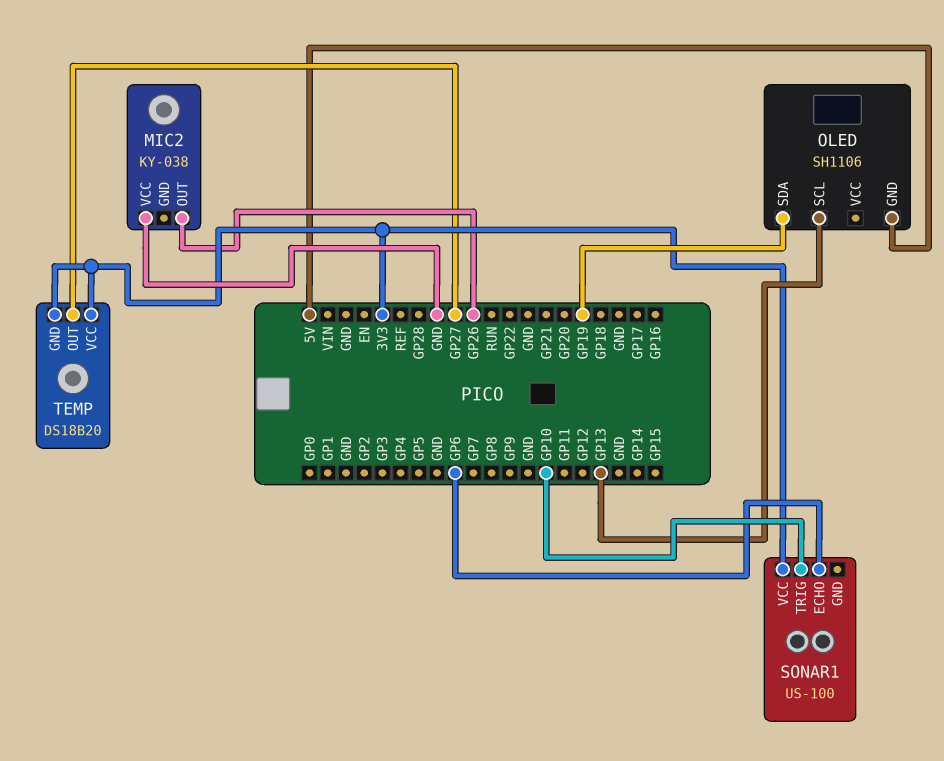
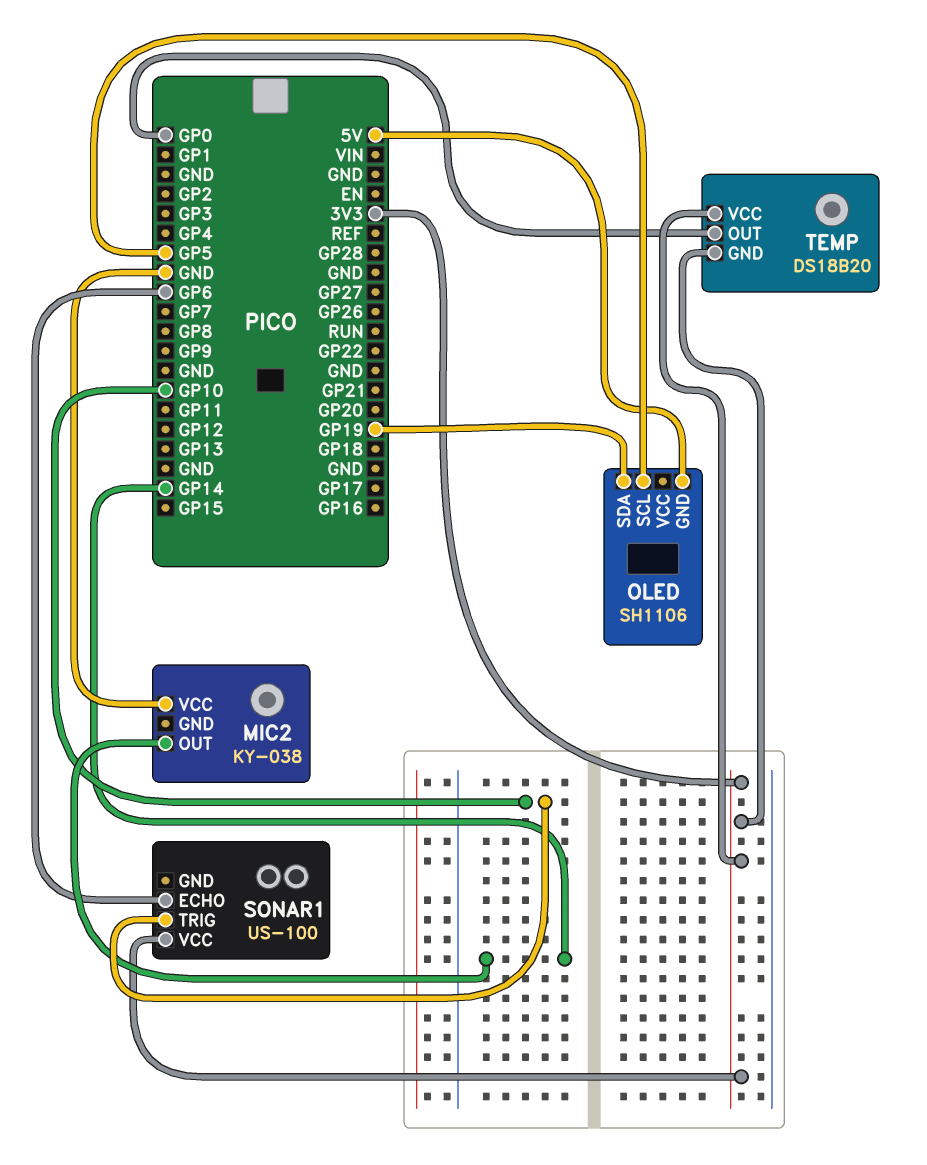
MIC2 pin OUT: GP26 -> GP14
OLED pin SCL: GP13 -> GP5
TEMP pin OUT: GP27 -> GP0

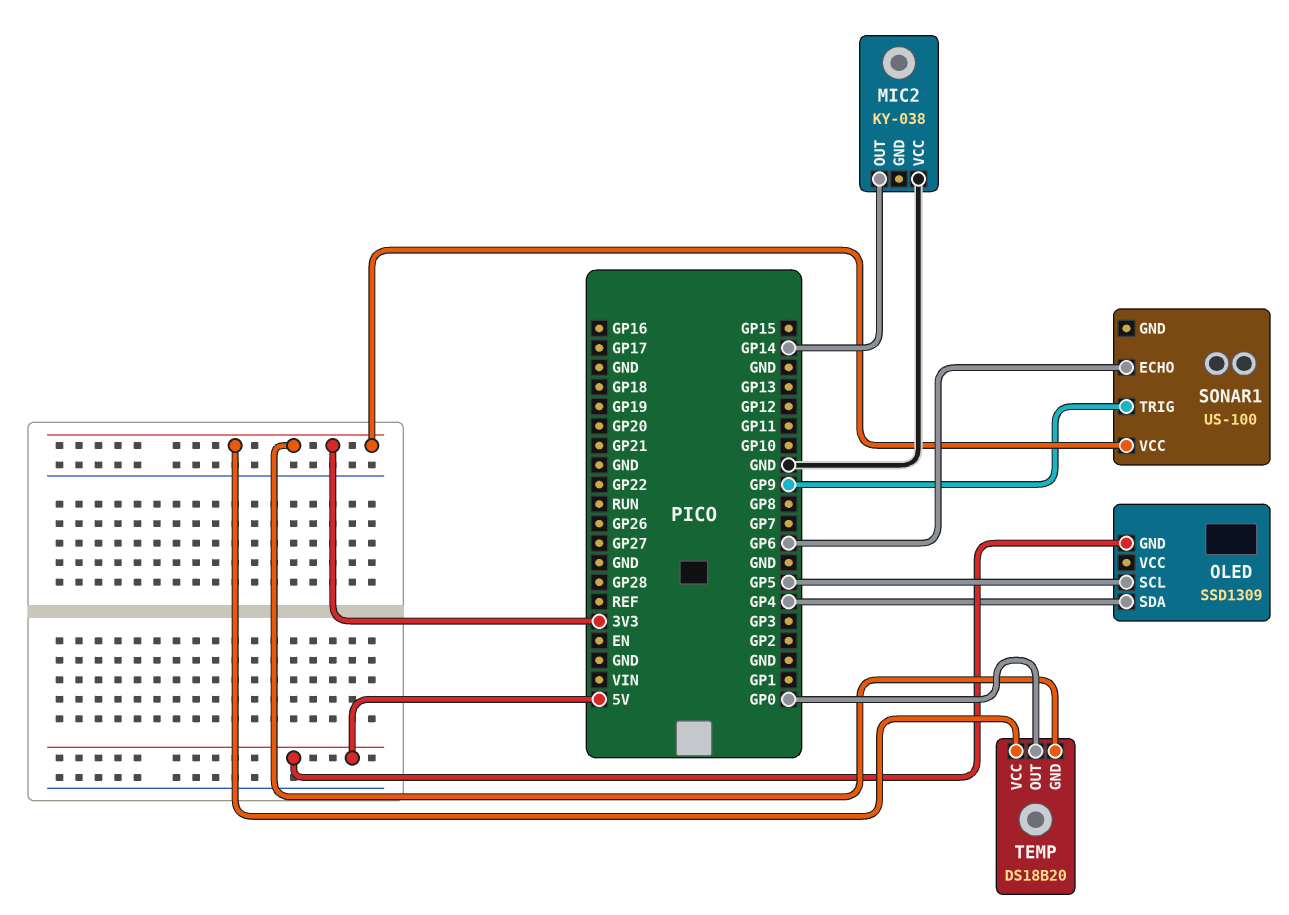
OLED: SH1106 -> SSD1309
OLED pin SDA: GP19 -> GP4
SONAR1 pin TRIG: GP10 -> GP9

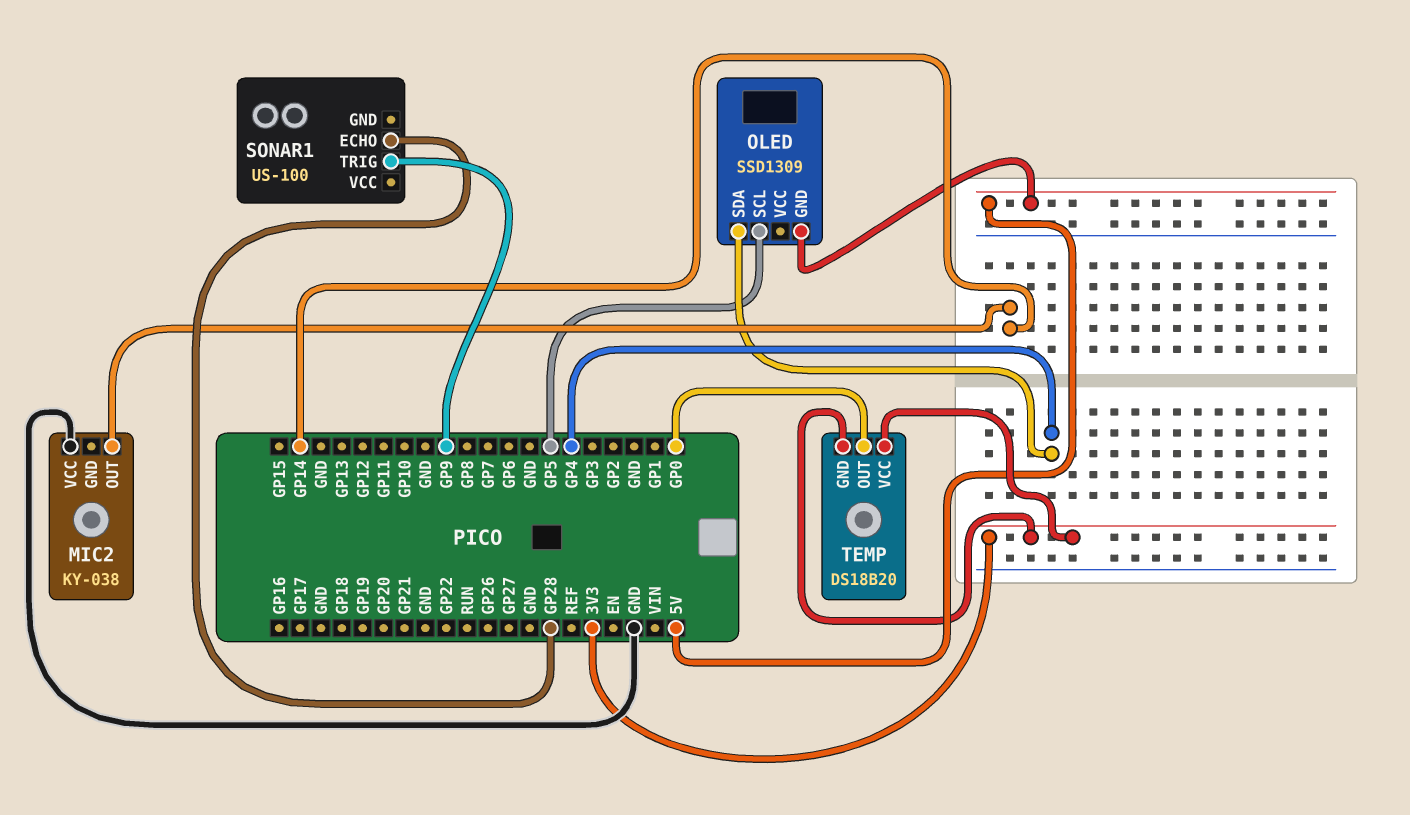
SONAR1 pin ECHO: GP6 -> GP28
SONAR1 pin VCC: 3V3 -> none

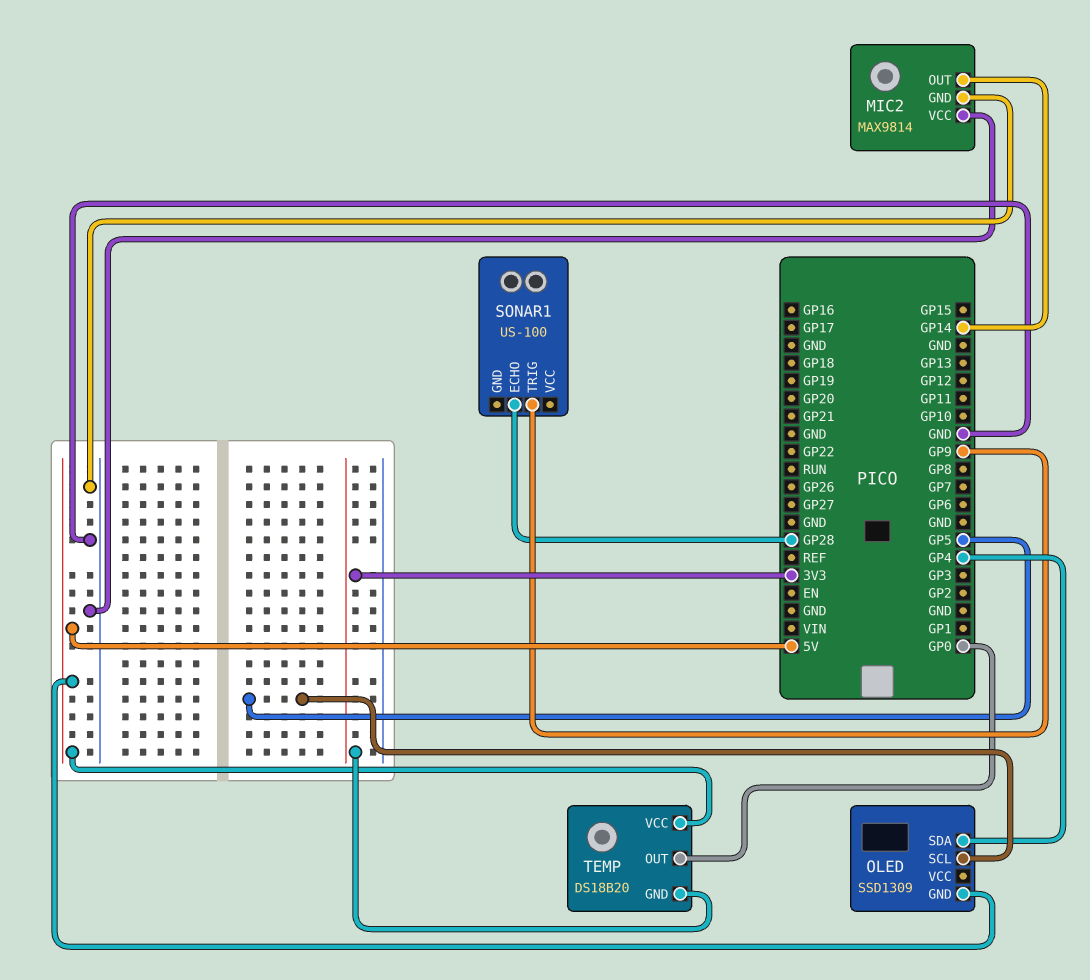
MIC2: KY-038 -> MAX9814
MIC2 pin GND: none -> GND
TEMP pin VCC: 3V3 -> 5V

